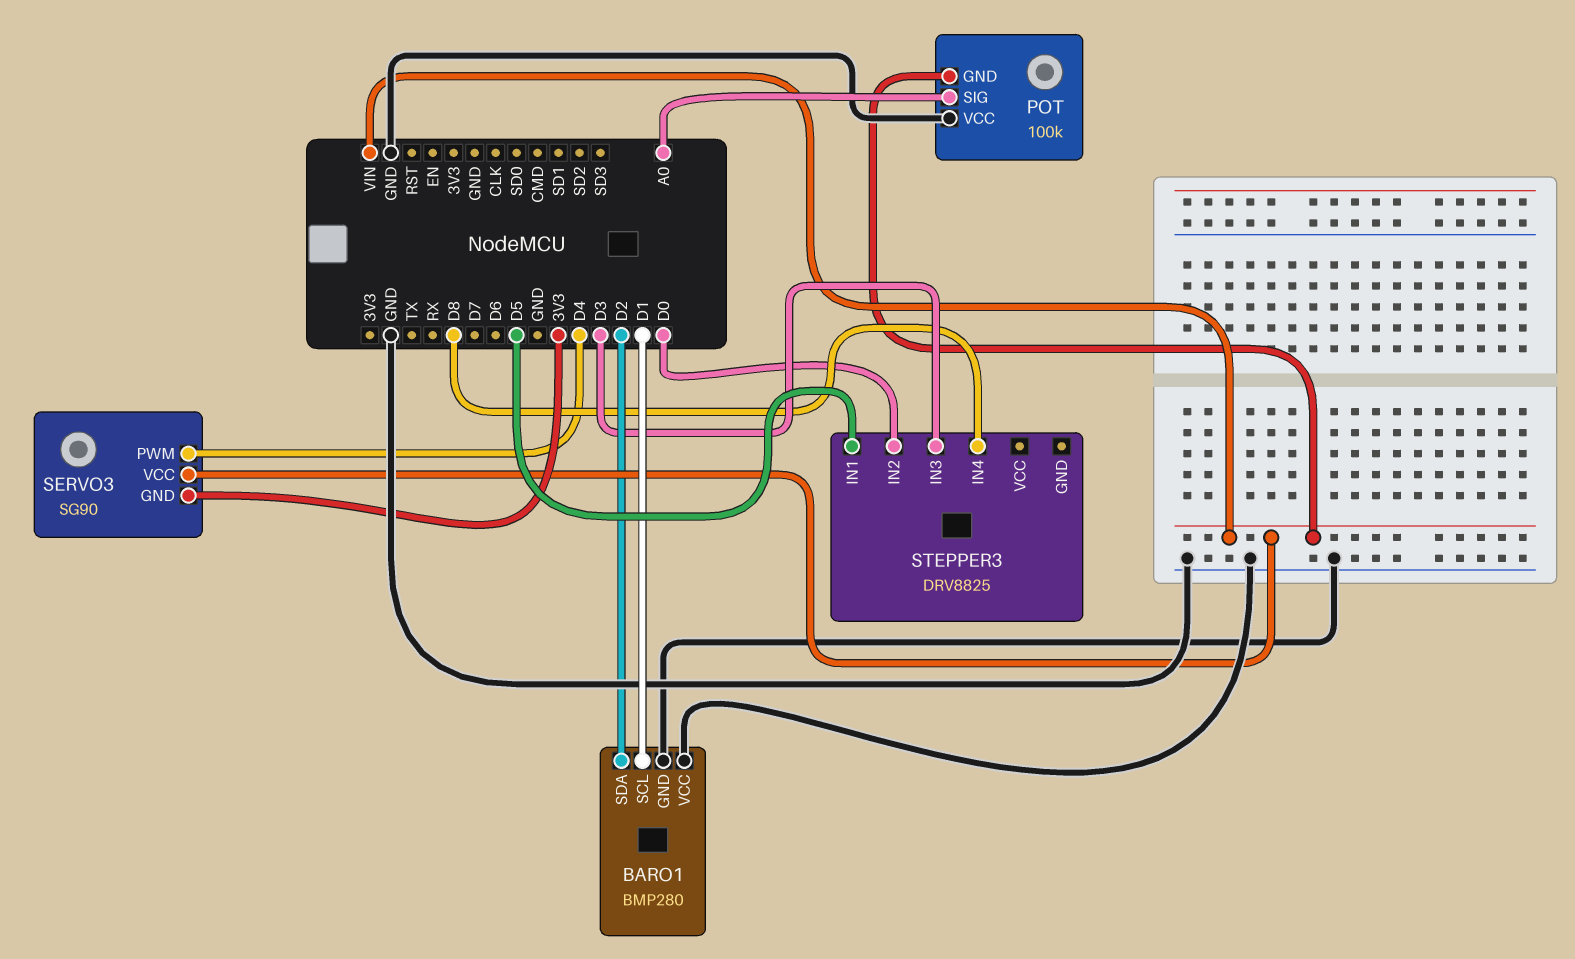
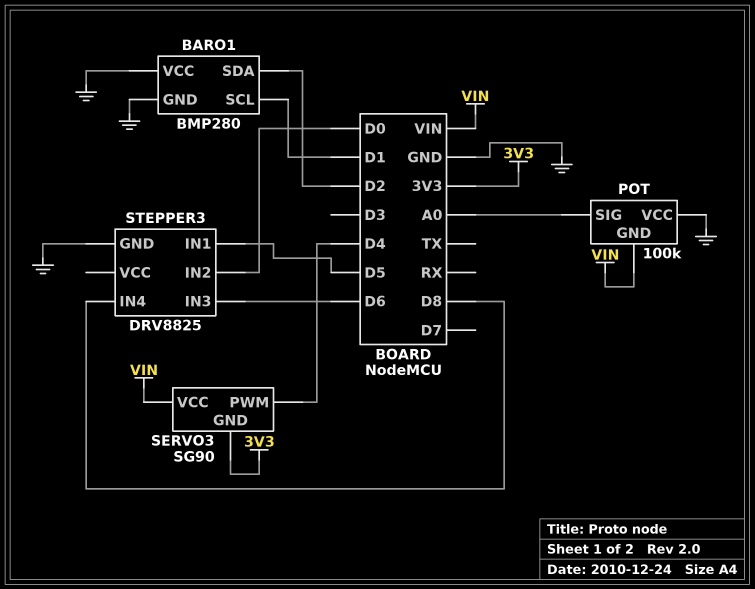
STEPPER3 pin GND: none -> GND
STEPPER3 pin IN3: D3 -> D6

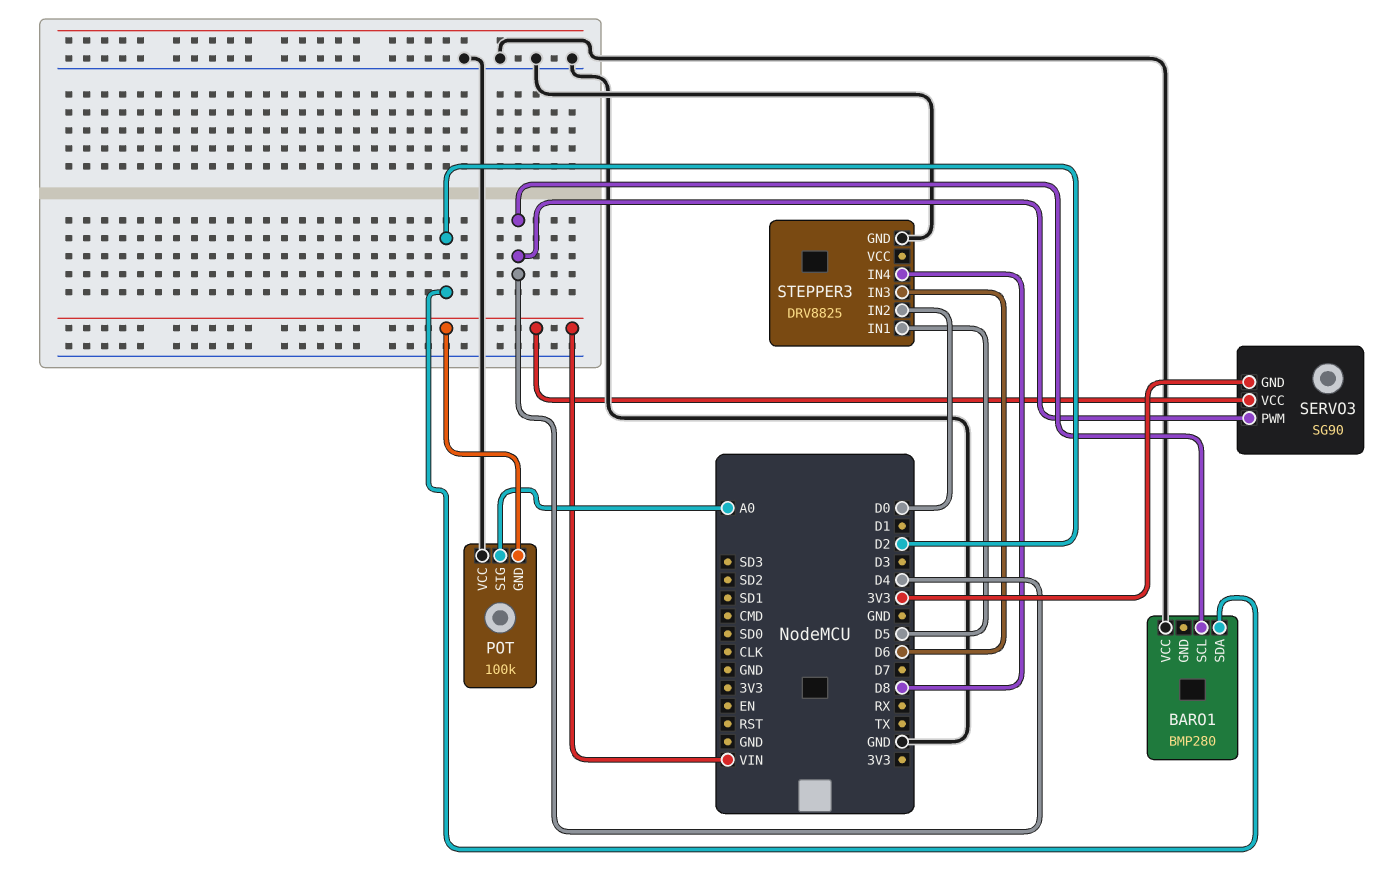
BARO1 pin GND: GND -> none
BARO1 pin SCL: D1 -> D4

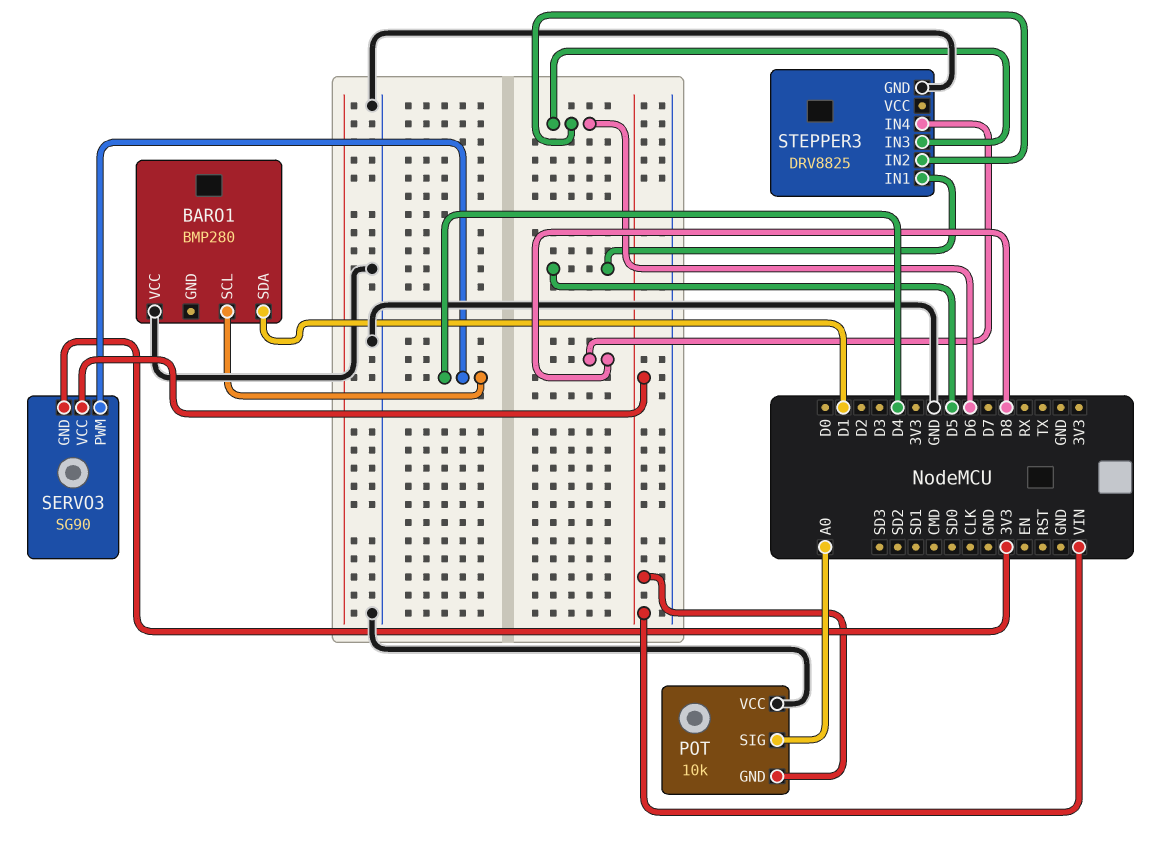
BARO1 pin SDA: D2 -> D1
POT: 100k -> 10k
STEPPER3 pin IN2: D0 -> D6

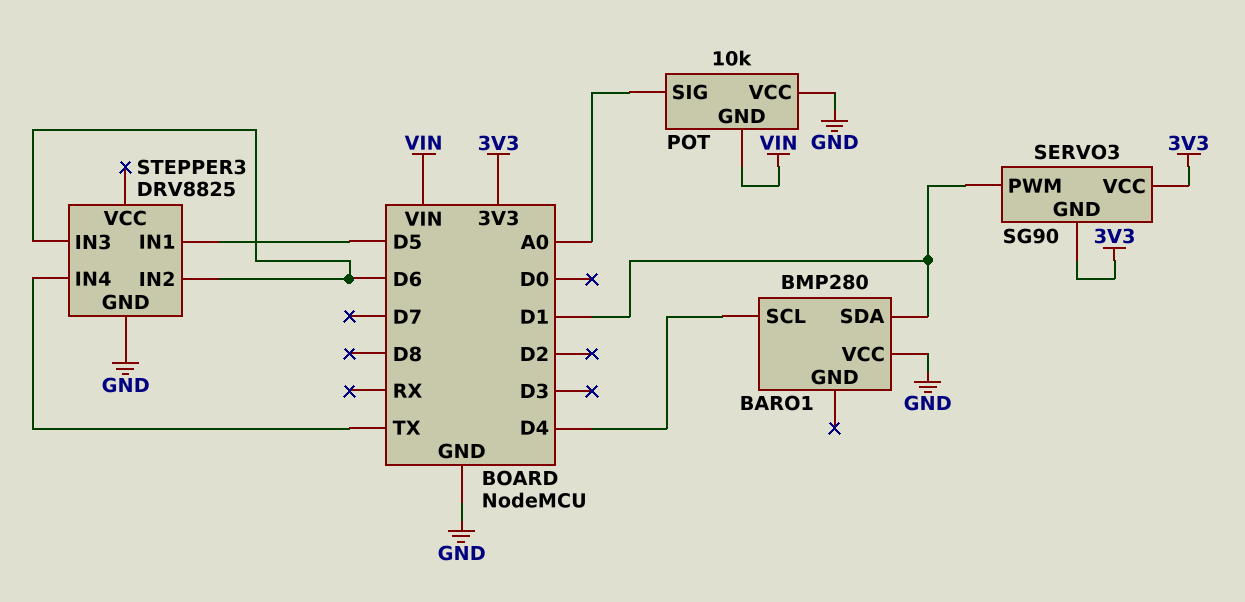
SERVO3 pin PWM: D4 -> D1
SERVO3 pin VCC: VIN -> 3V3
STEPPER3 pin IN4: D8 -> TX

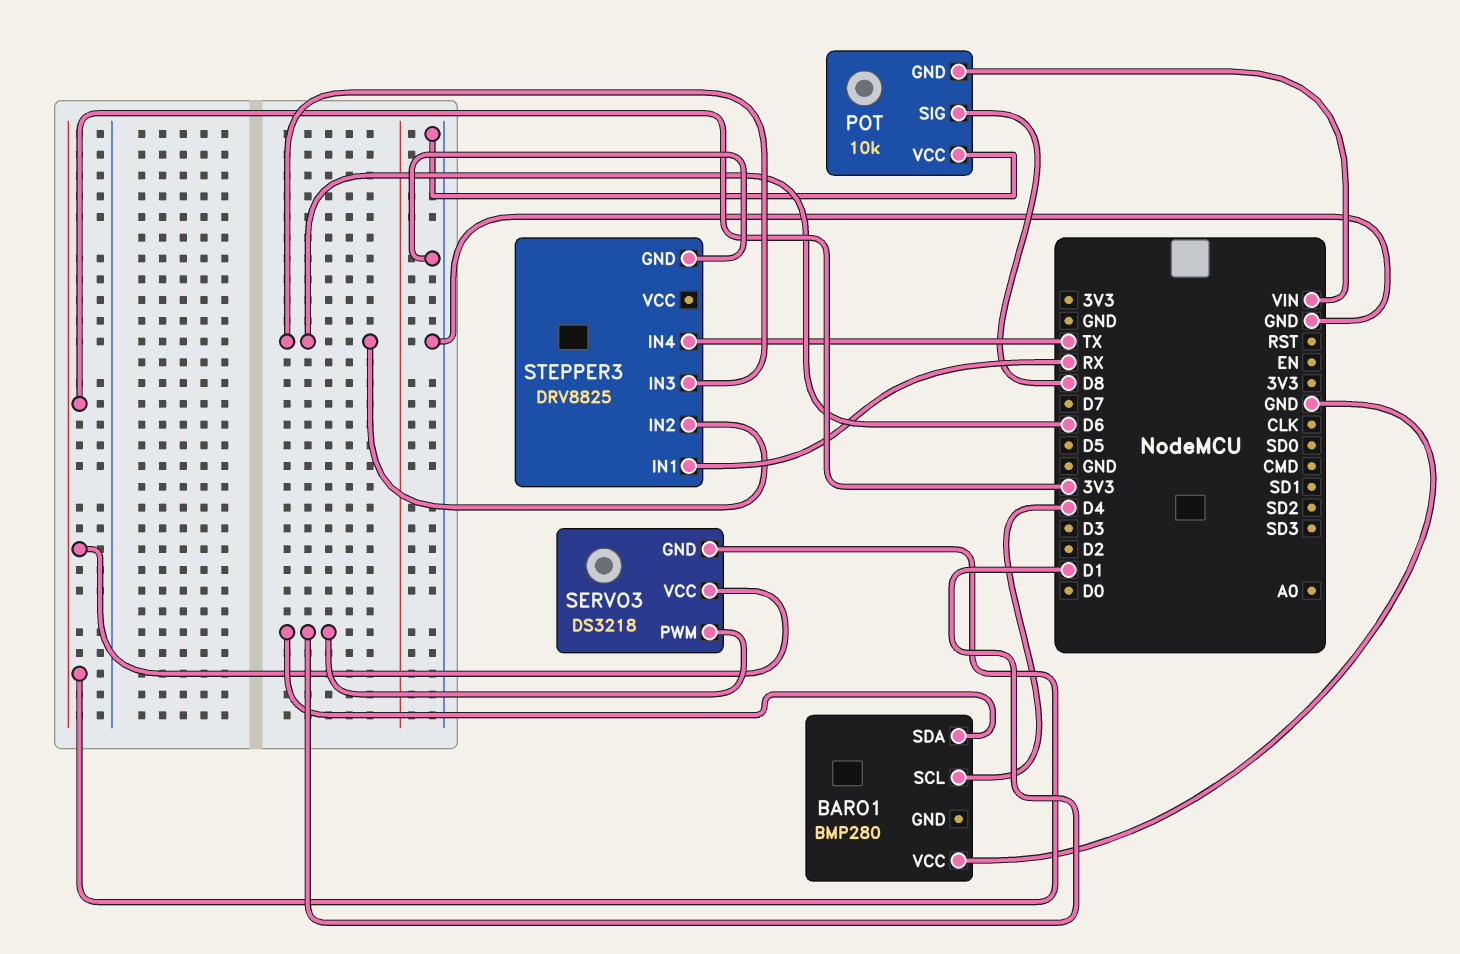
POT pin SIG: A0 -> D8
SERVO3: SG90 -> DS3218
STEPPER3 pin IN1: D5 -> RX

